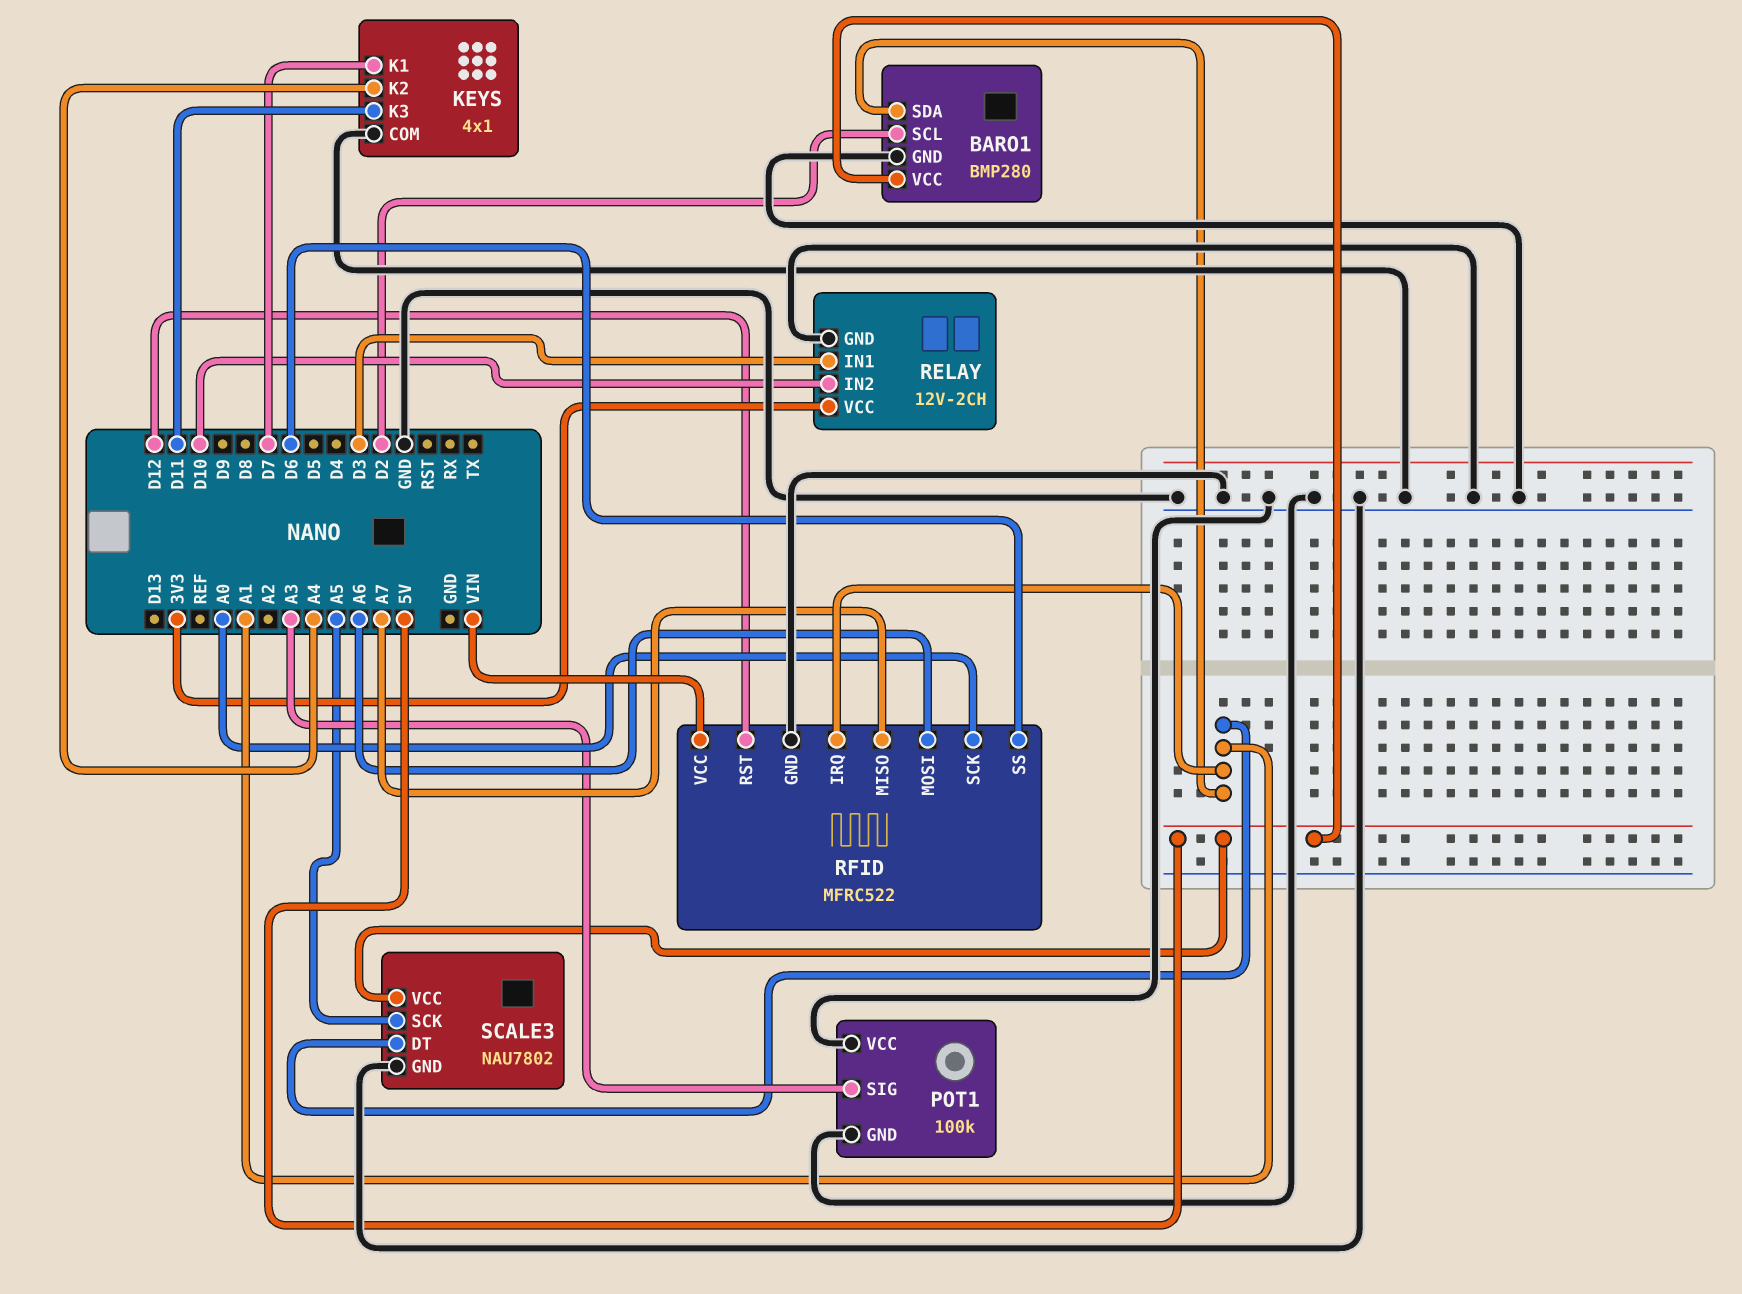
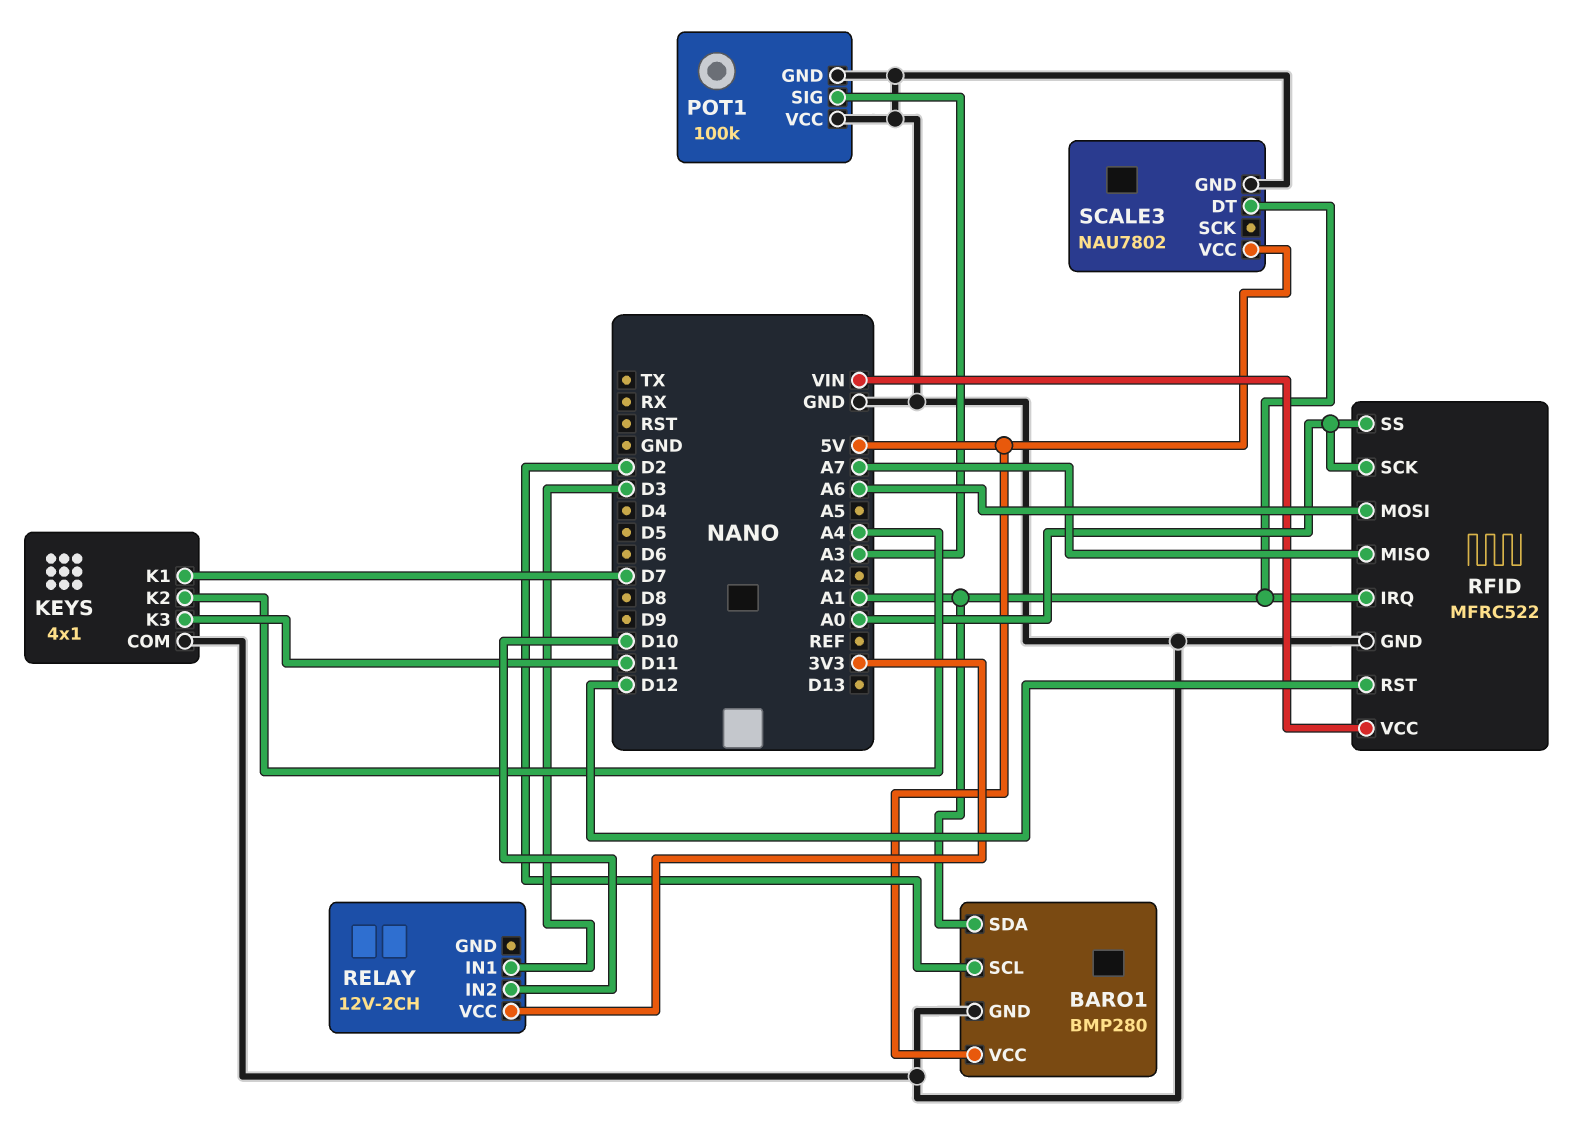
RELAY pin GND: GND -> none
RFID pin SS: D6 -> A0
SCALE3 pin SCK: A5 -> none

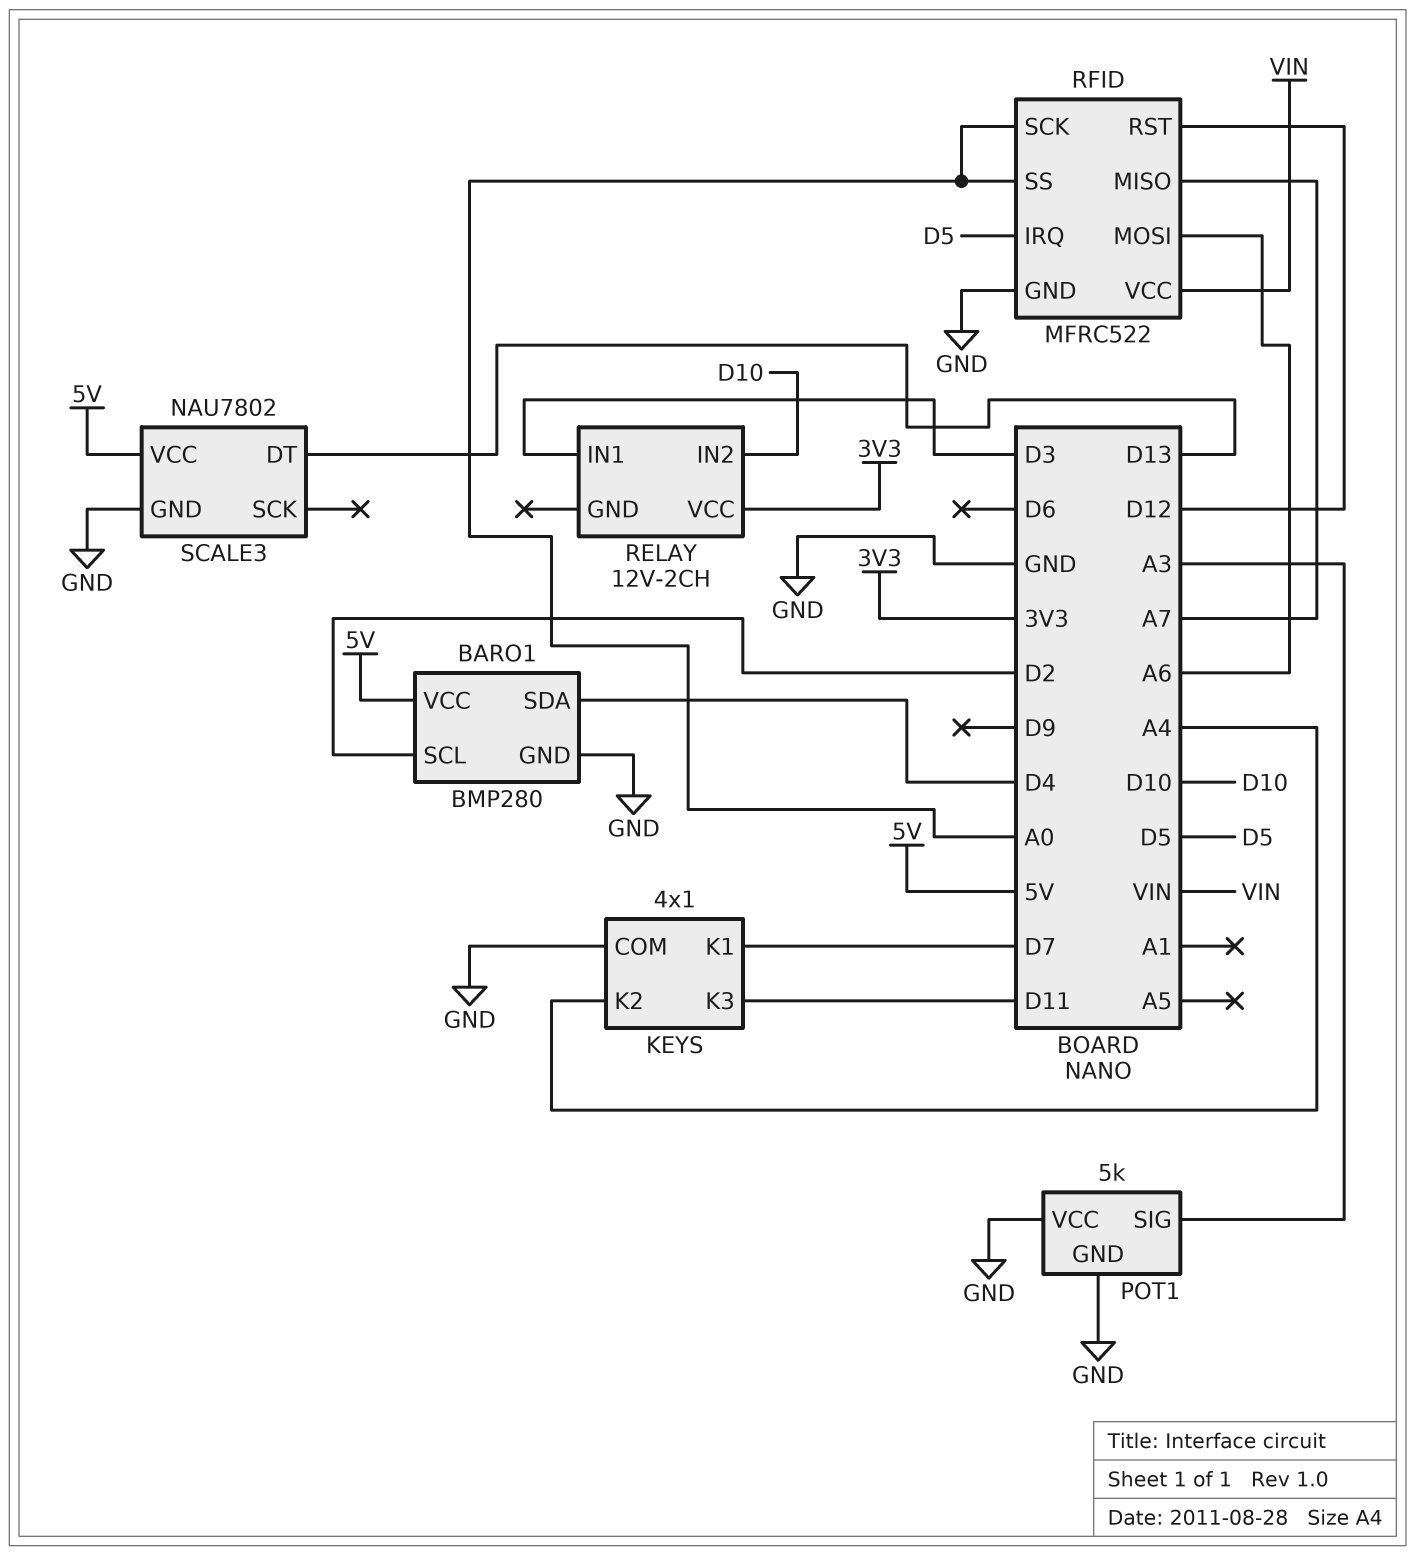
BARO1 pin SDA: A1 -> D4
POT1: 100k -> 5k
RFID pin IRQ: A1 -> D5
SCALE3 pin DT: A1 -> D13

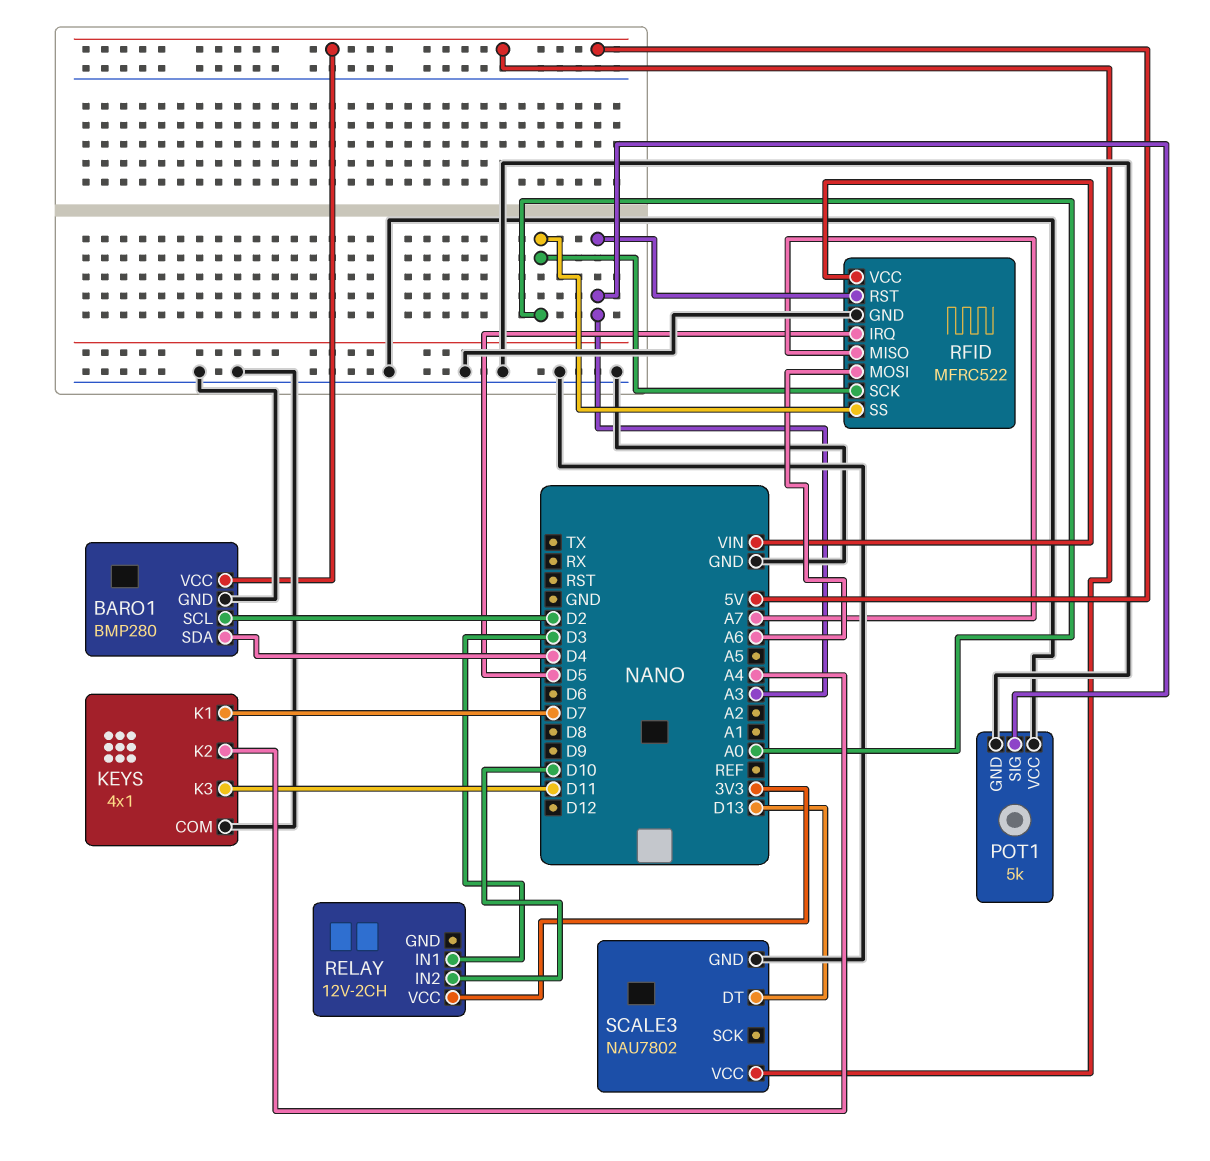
RFID pin RST: D12 -> A3

